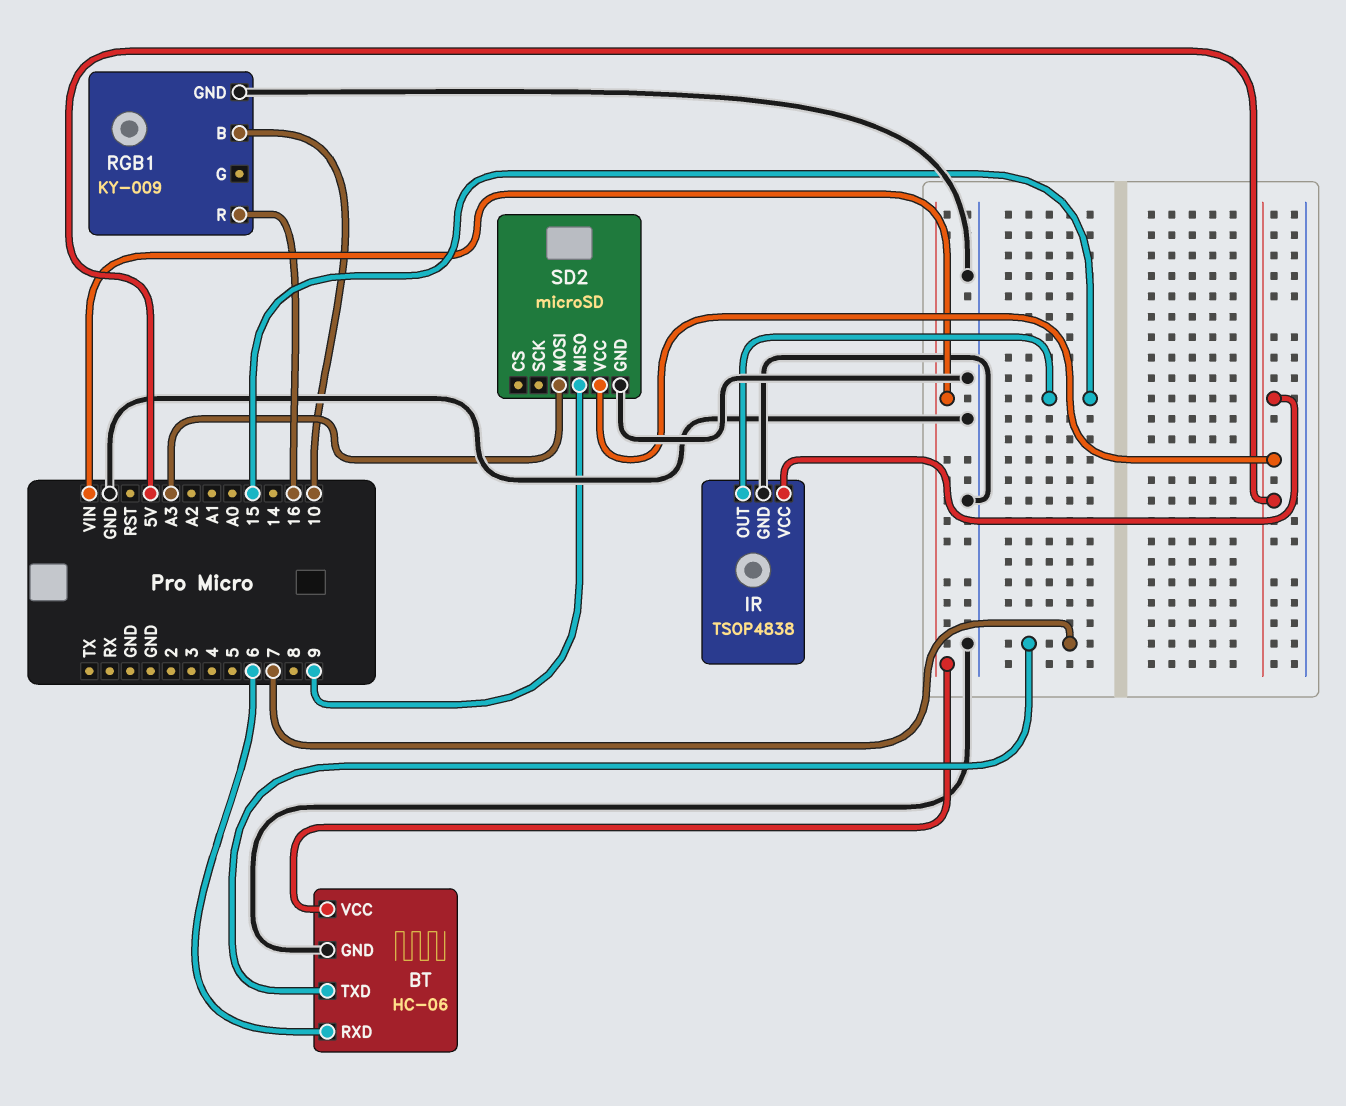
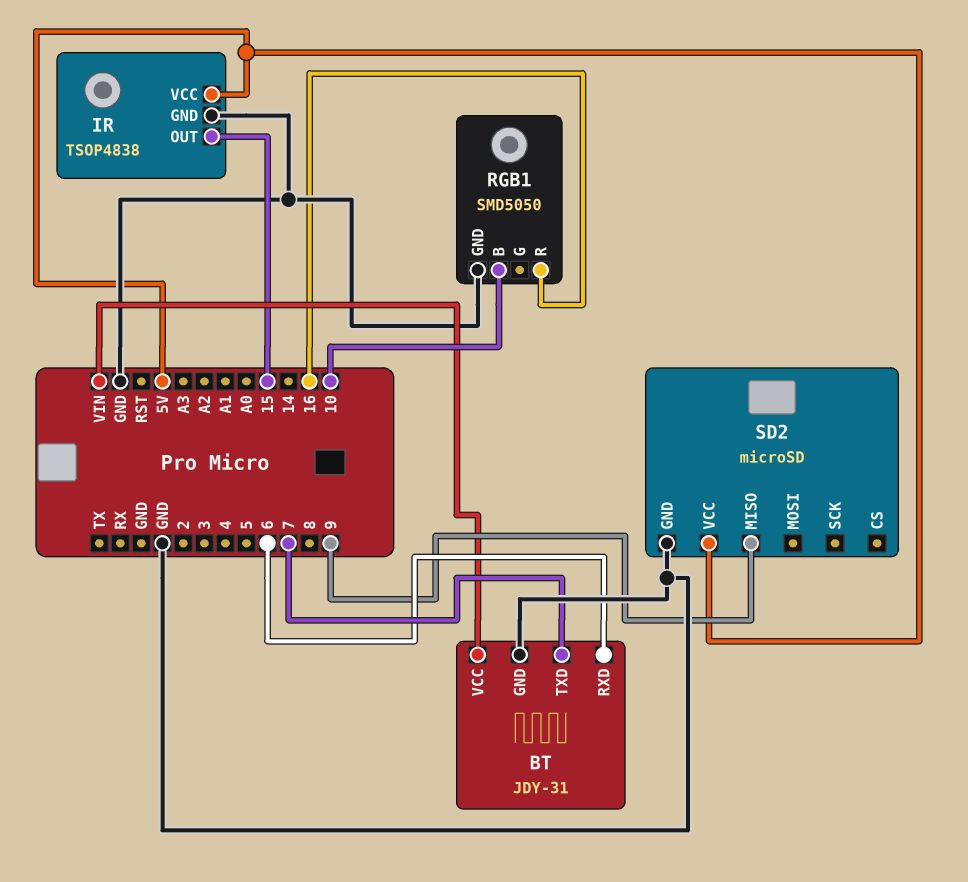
BT: HC-06 -> JDY-31
RGB1: KY-009 -> SMD5050
SD2 pin MOSI: A3 -> none

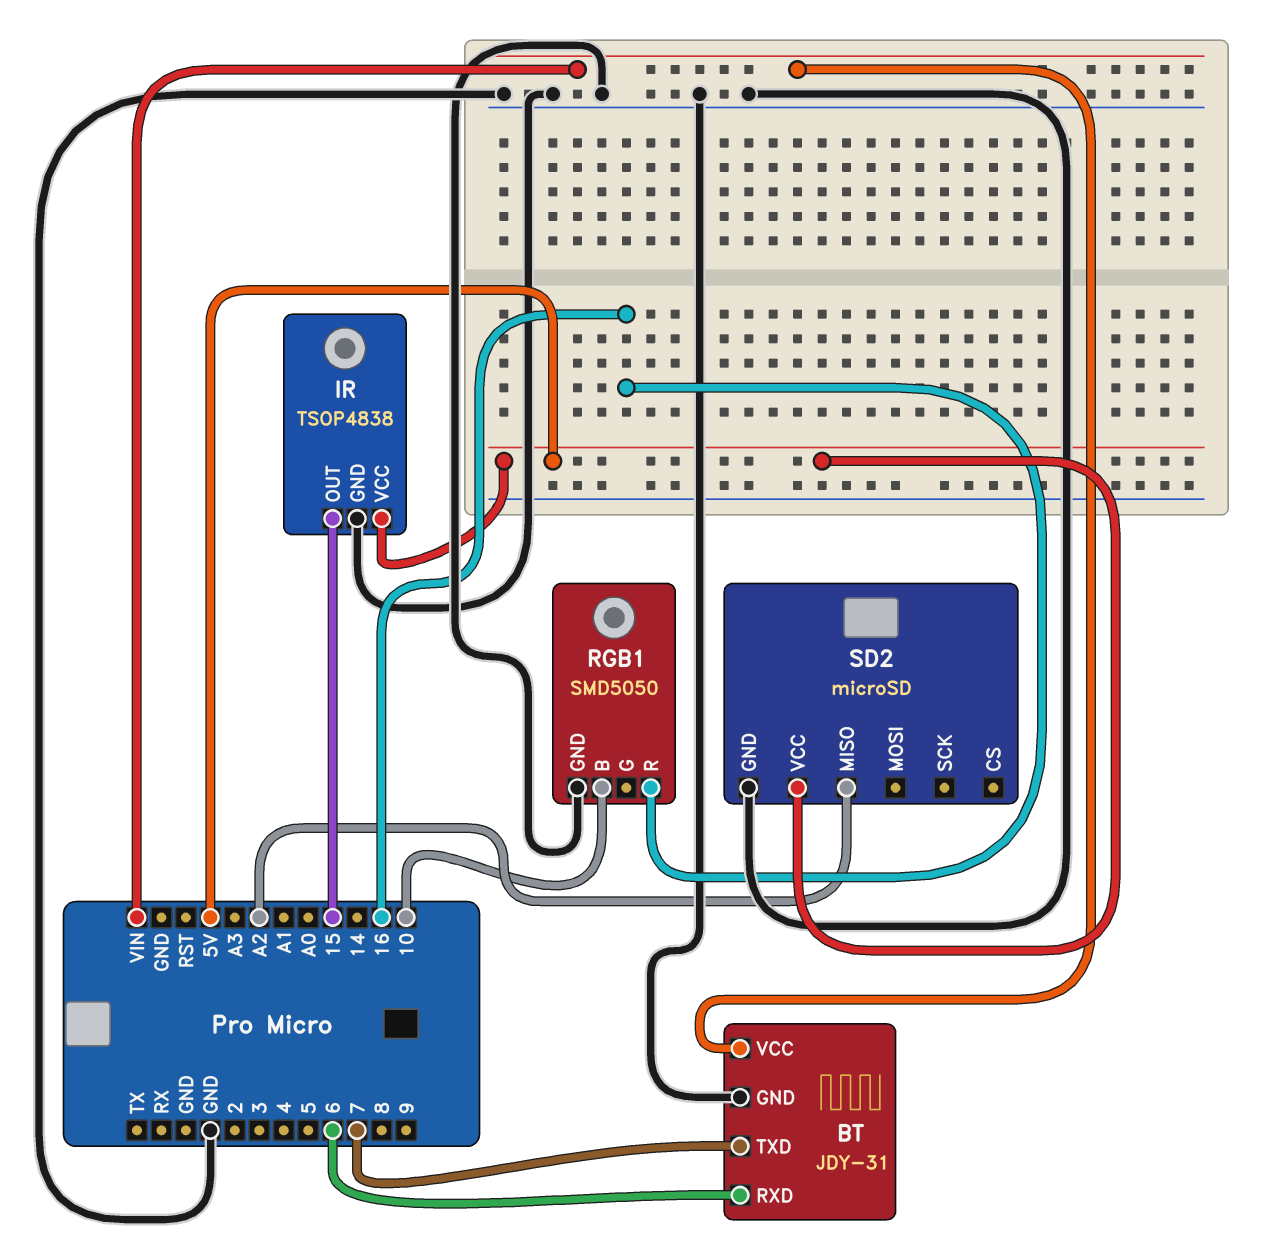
SD2 pin MISO: 9 -> A2

